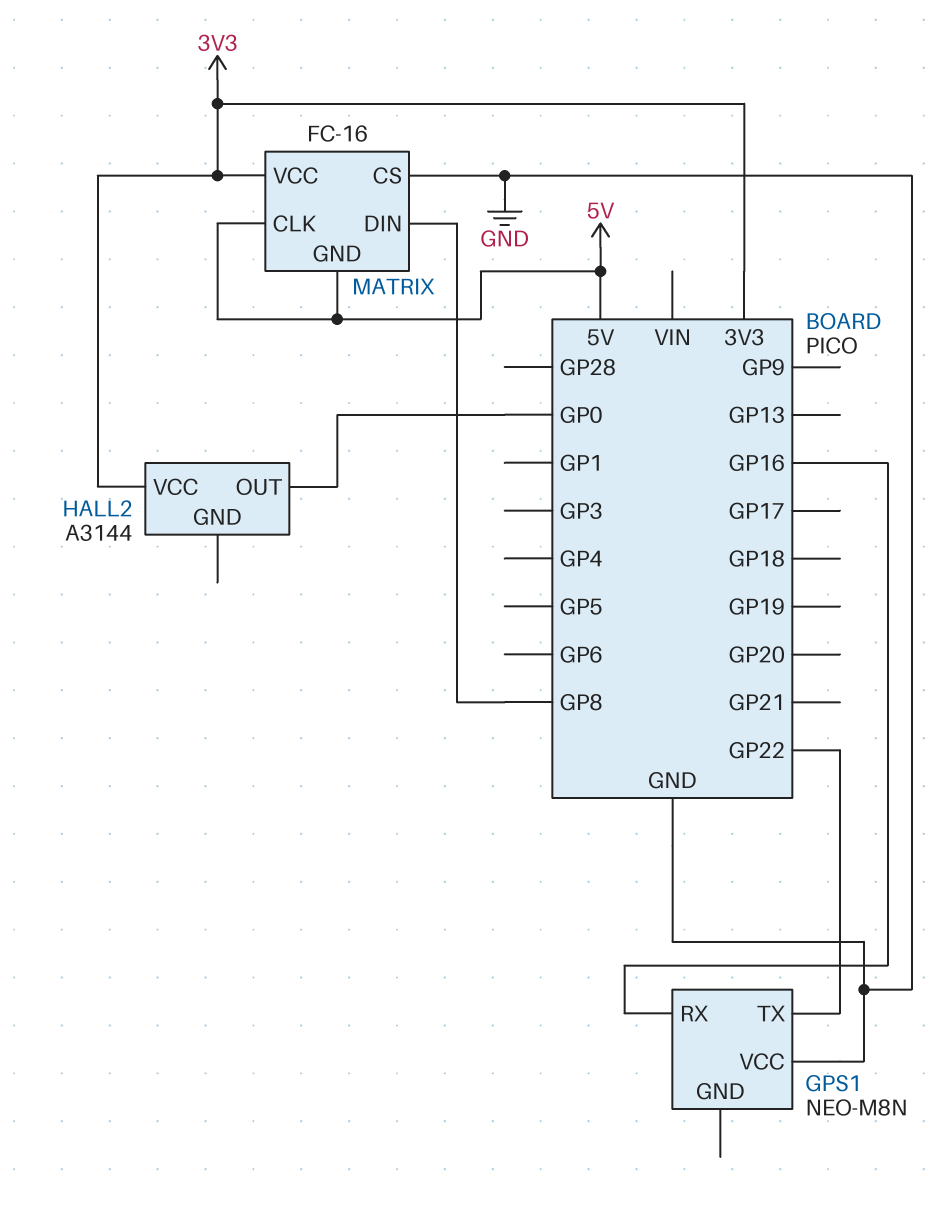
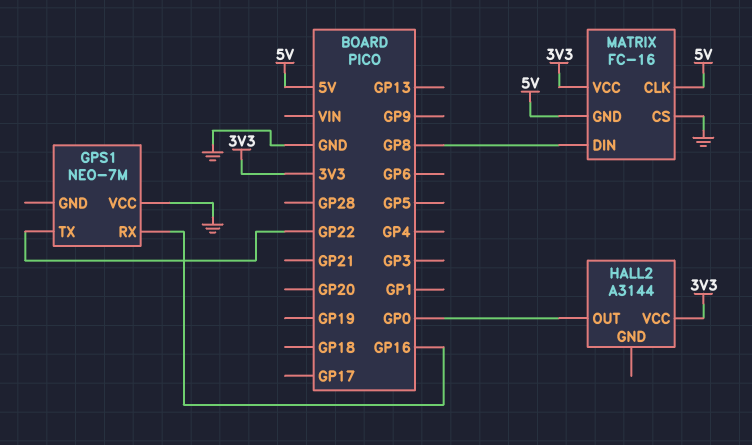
GPS1: NEO-M8N -> NEO-7M

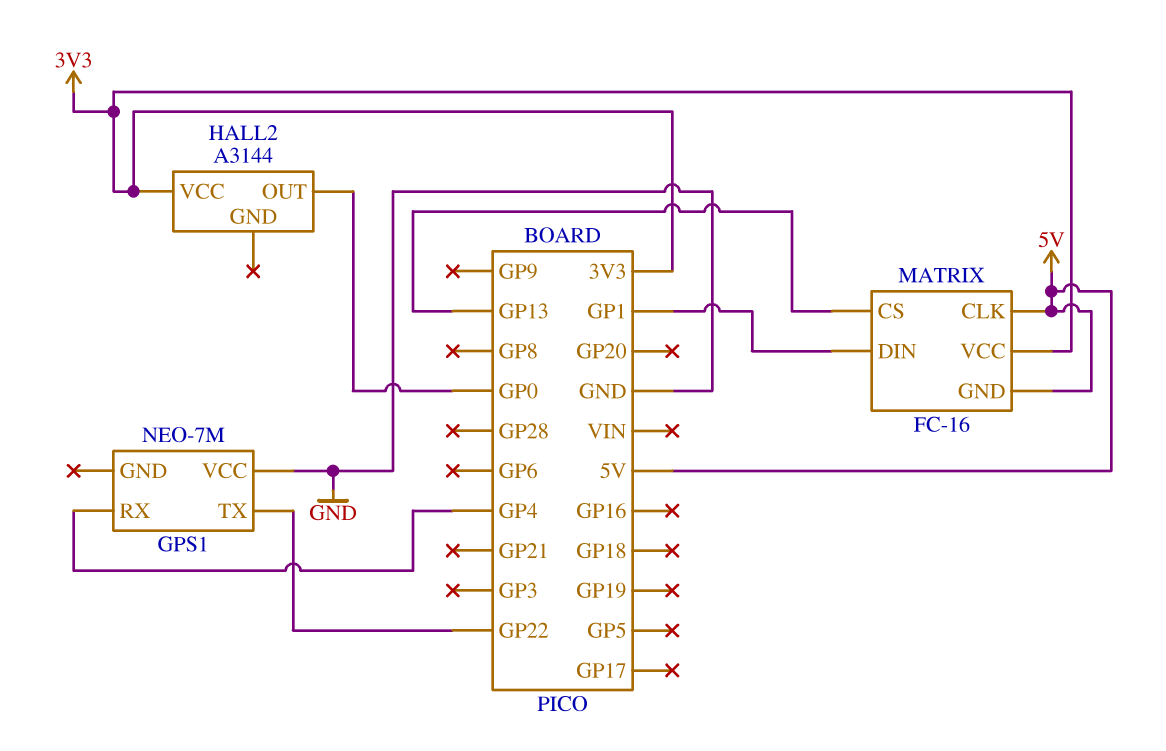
GPS1 pin RX: GP16 -> GP4
MATRIX pin CS: GND -> GP13
MATRIX pin DIN: GP8 -> GP1

